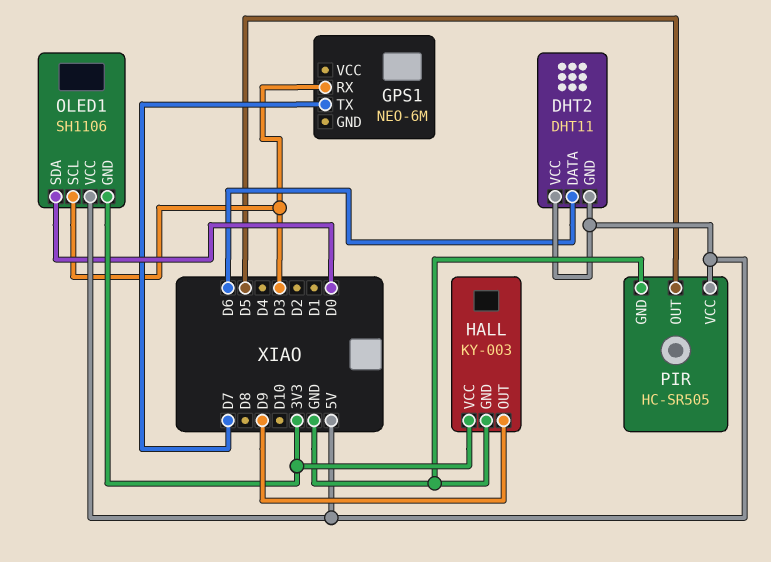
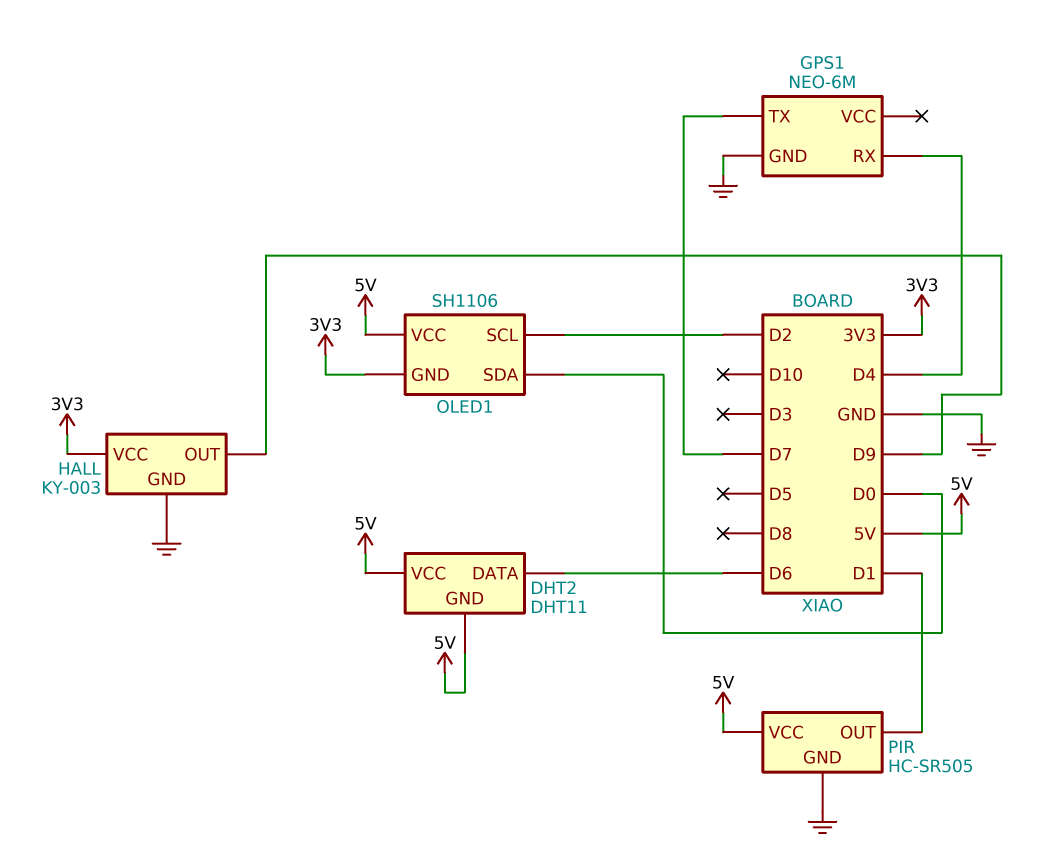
GPS1 pin GND: none -> GND
GPS1 pin RX: D3 -> D4
OLED1 pin SCL: D3 -> D2
PIR pin OUT: D5 -> D1

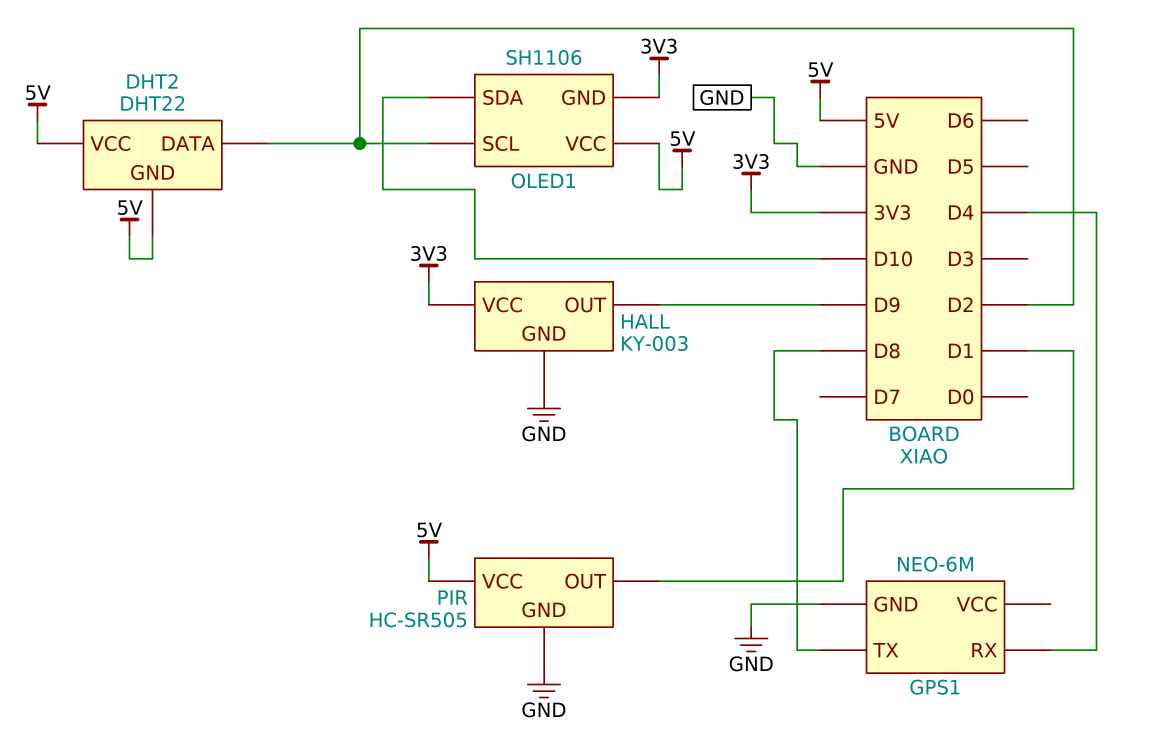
DHT2: DHT11 -> DHT22
DHT2 pin DATA: D6 -> D2
GPS1 pin TX: D7 -> D8
OLED1 pin SDA: D0 -> D10

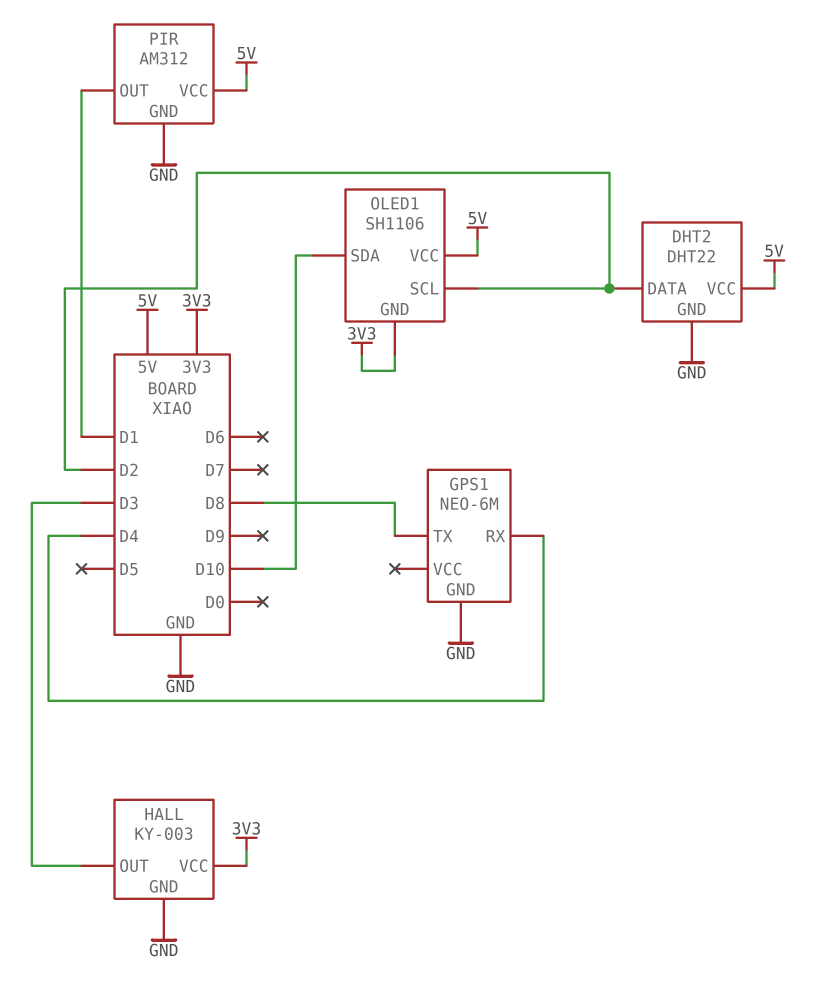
DHT2 pin GND: 5V -> GND
HALL pin OUT: D9 -> D3
PIR: HC-SR505 -> AM312

